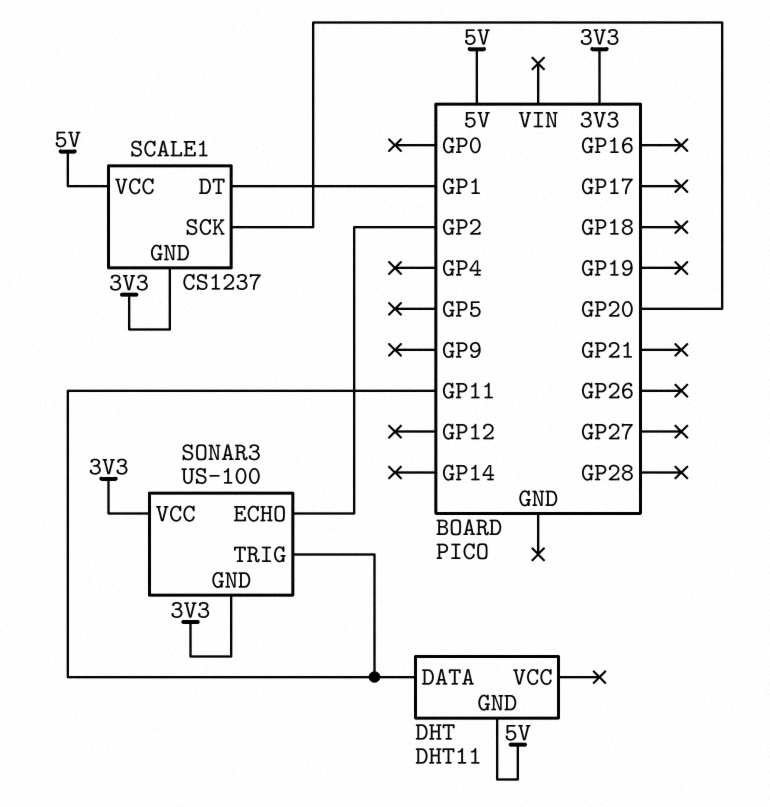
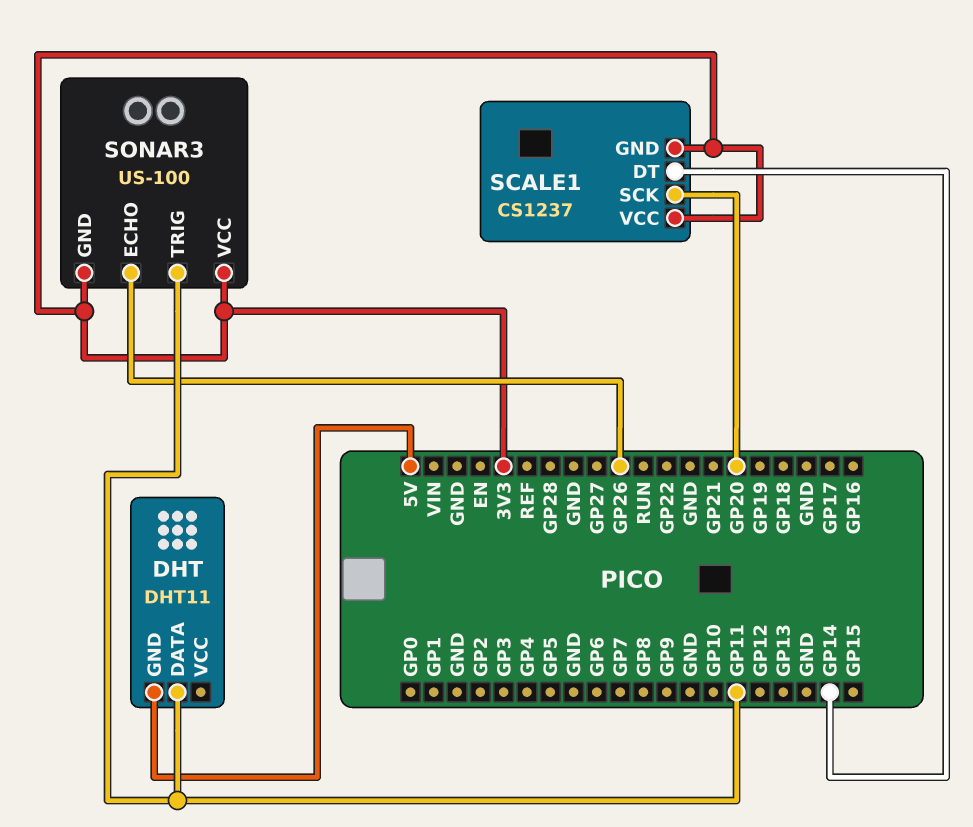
SCALE1 pin DT: GP1 -> GP14
SCALE1 pin VCC: 5V -> 3V3
SONAR3 pin ECHO: GP2 -> GP26

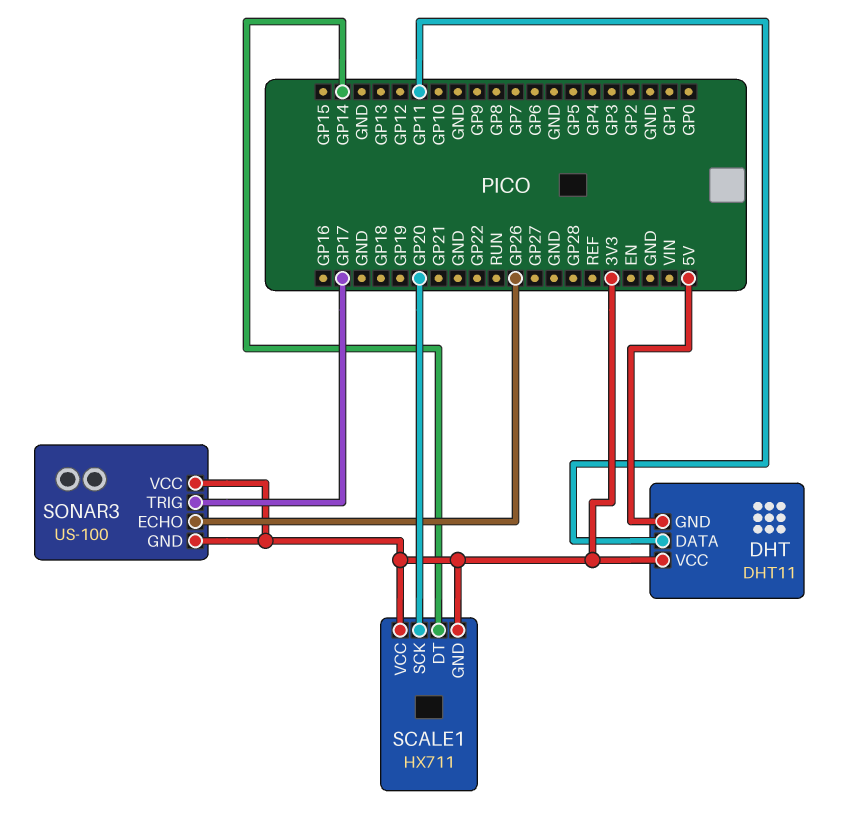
DHT pin VCC: none -> 3V3
SCALE1: CS1237 -> HX711
SONAR3 pin TRIG: GP11 -> GP17

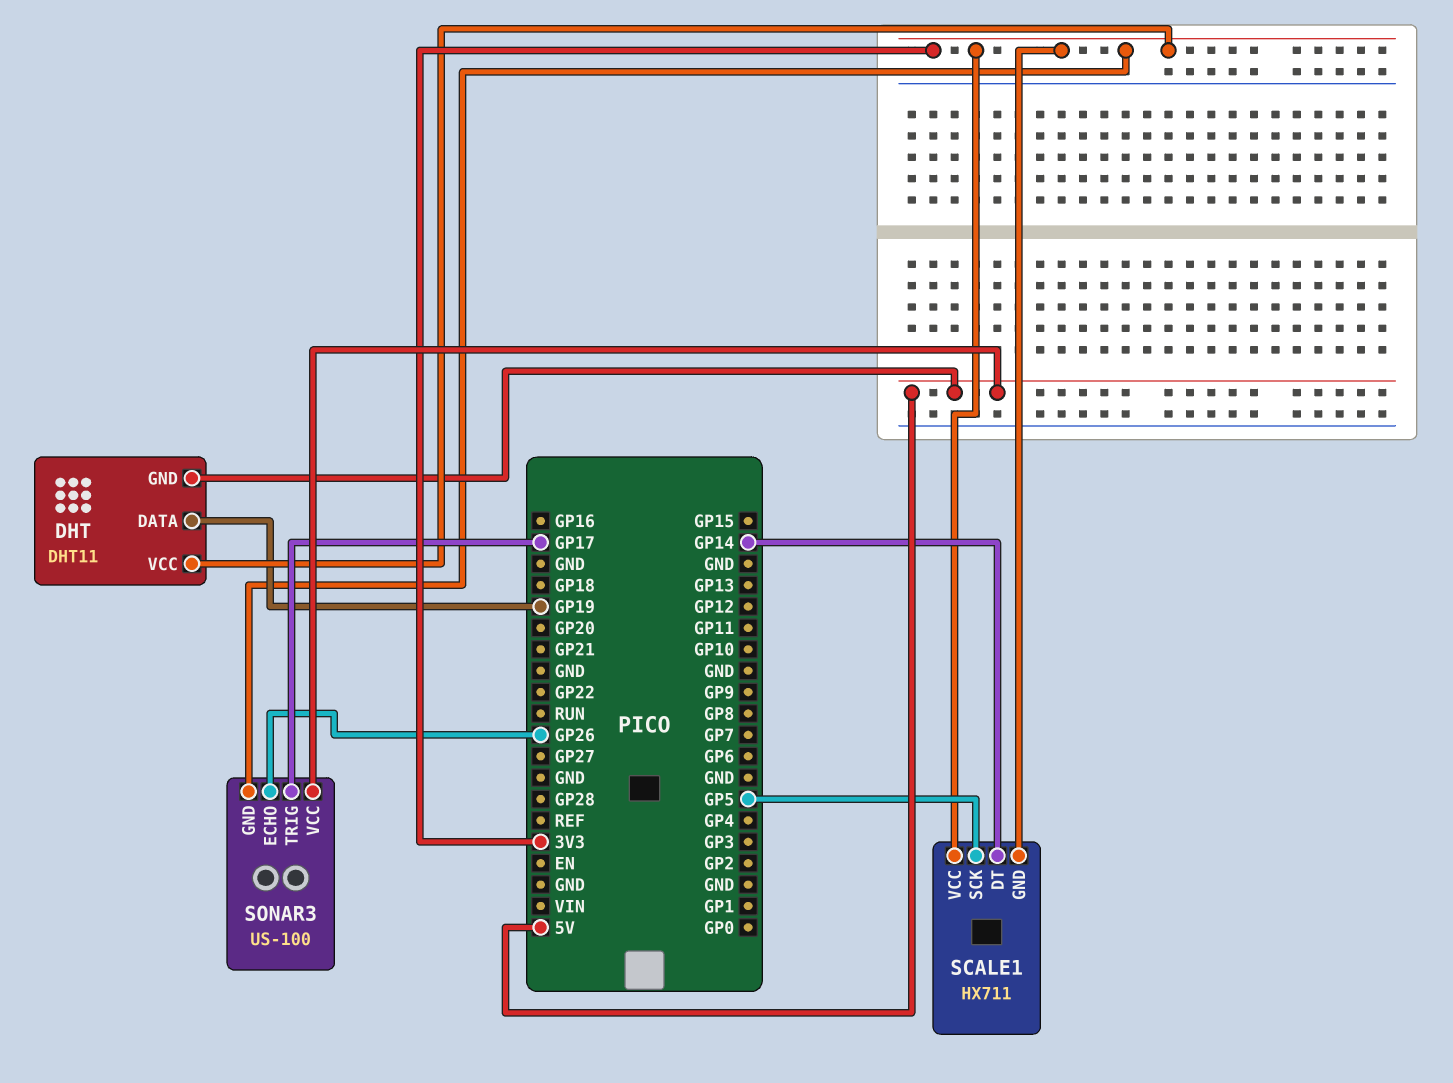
DHT pin DATA: GP11 -> GP19
SCALE1 pin SCK: GP20 -> GP5
SONAR3 pin VCC: 3V3 -> 5V

